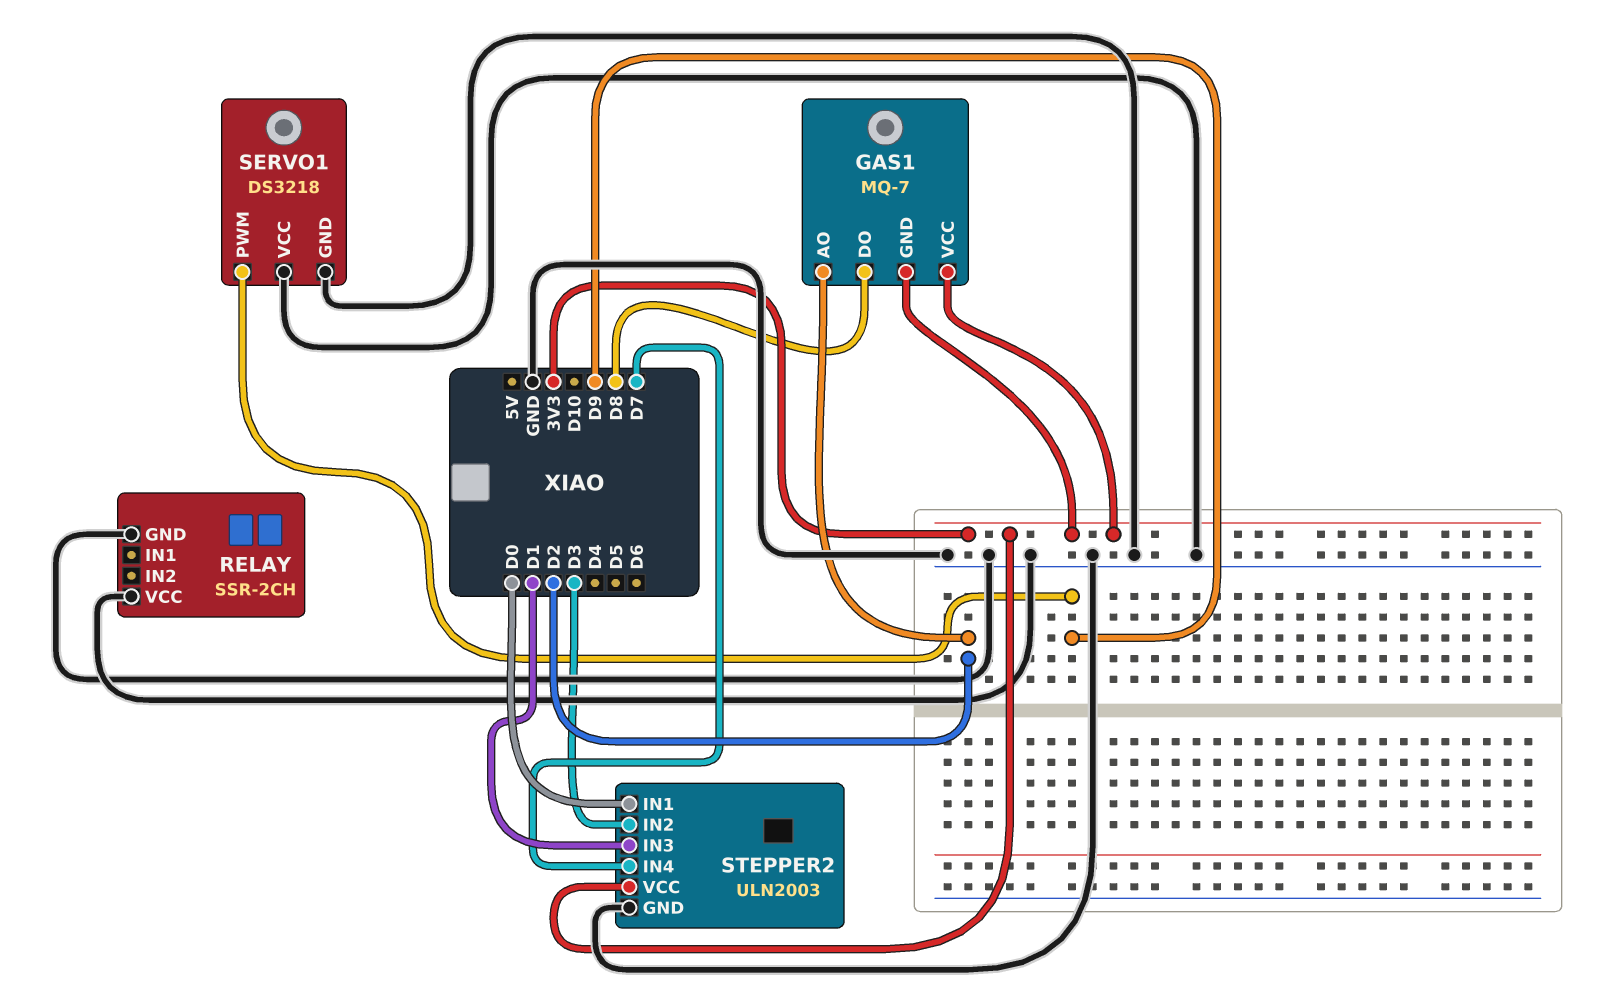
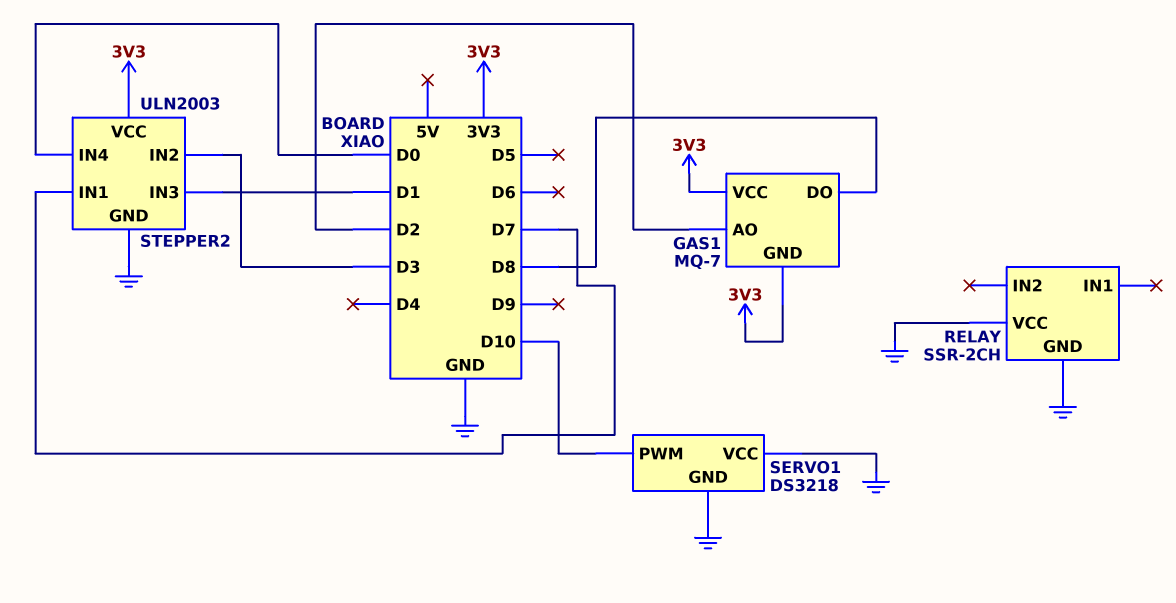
SERVO1 pin PWM: D9 -> D10
STEPPER2 pin IN1: D0 -> D7
STEPPER2 pin IN4: D7 -> D0

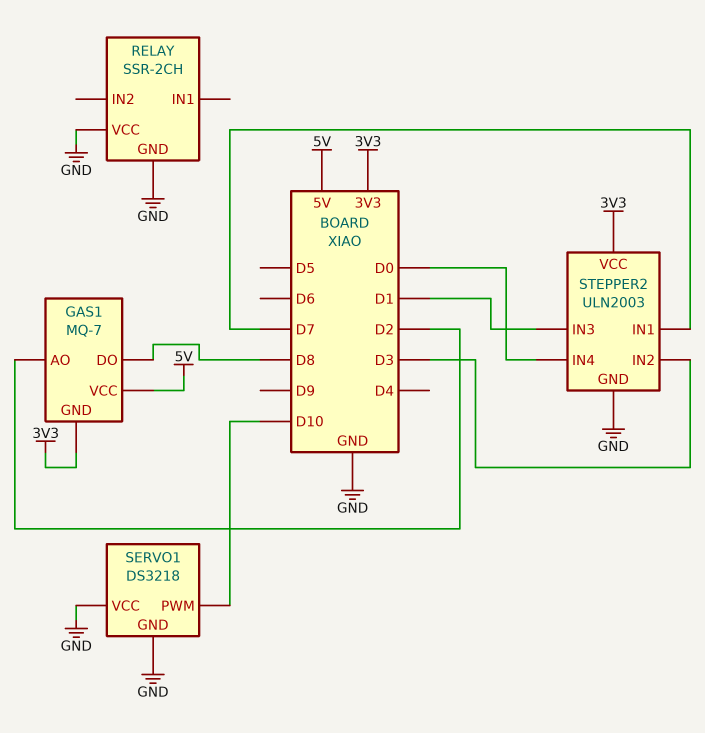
GAS1 pin VCC: 3V3 -> 5V

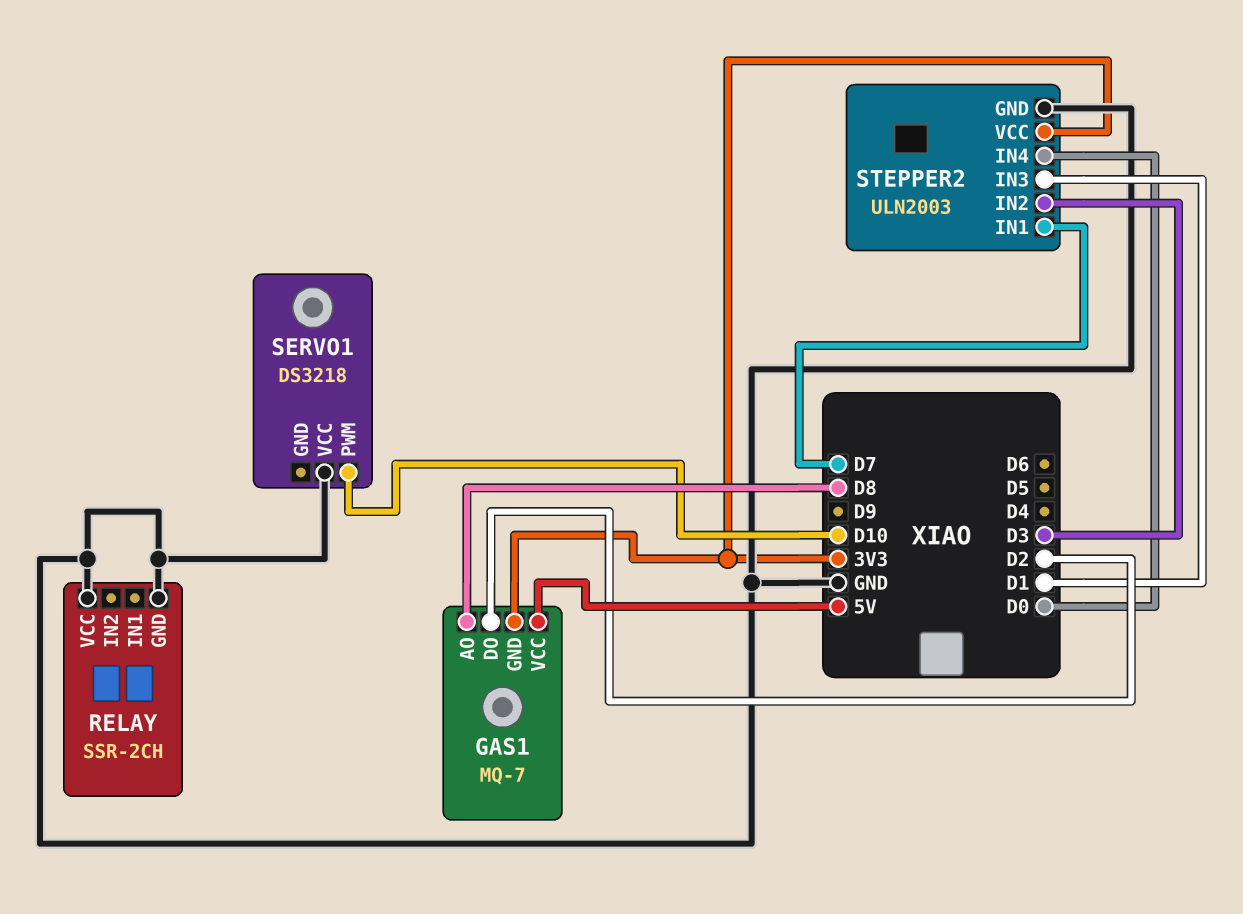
GAS1 pin AO: D2 -> D8
GAS1 pin DO: D8 -> D2
SERVO1 pin GND: GND -> none

